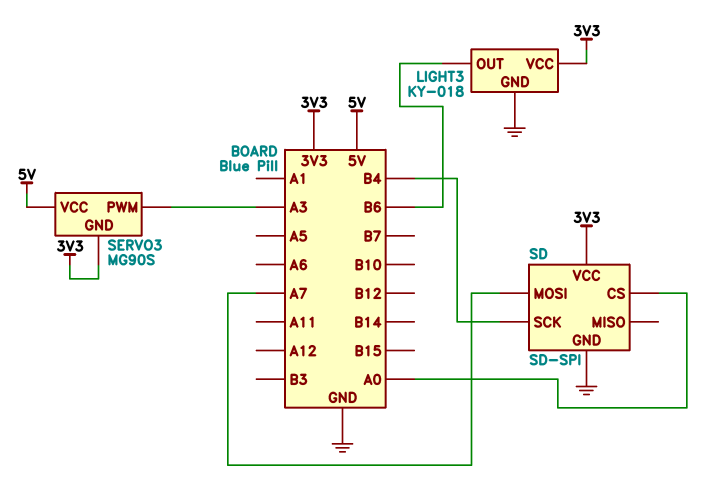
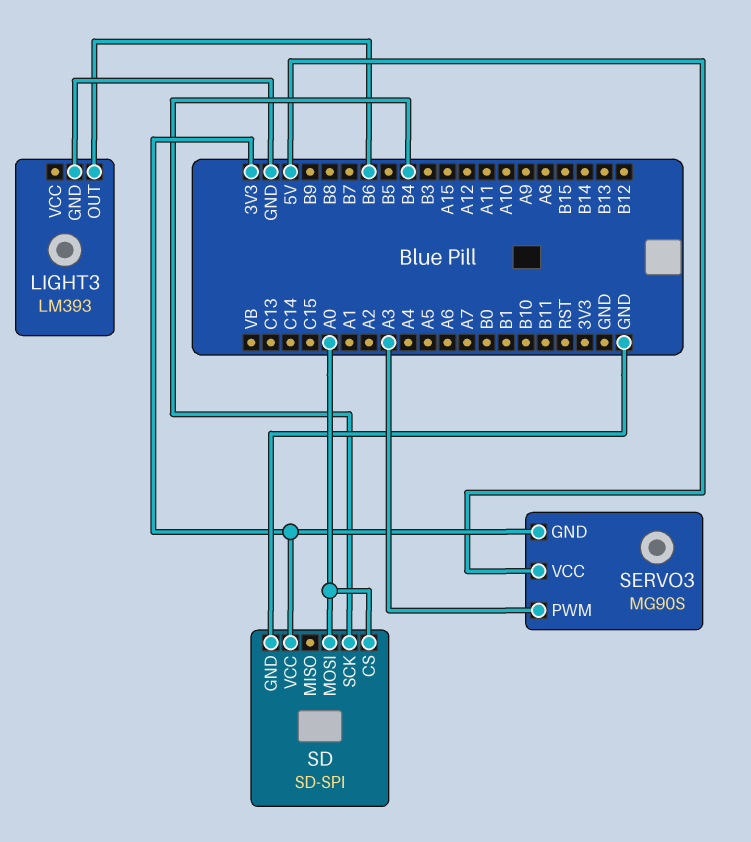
LIGHT3: KY-018 -> LM393
LIGHT3 pin VCC: 3V3 -> none
SD pin MOSI: A7 -> A0

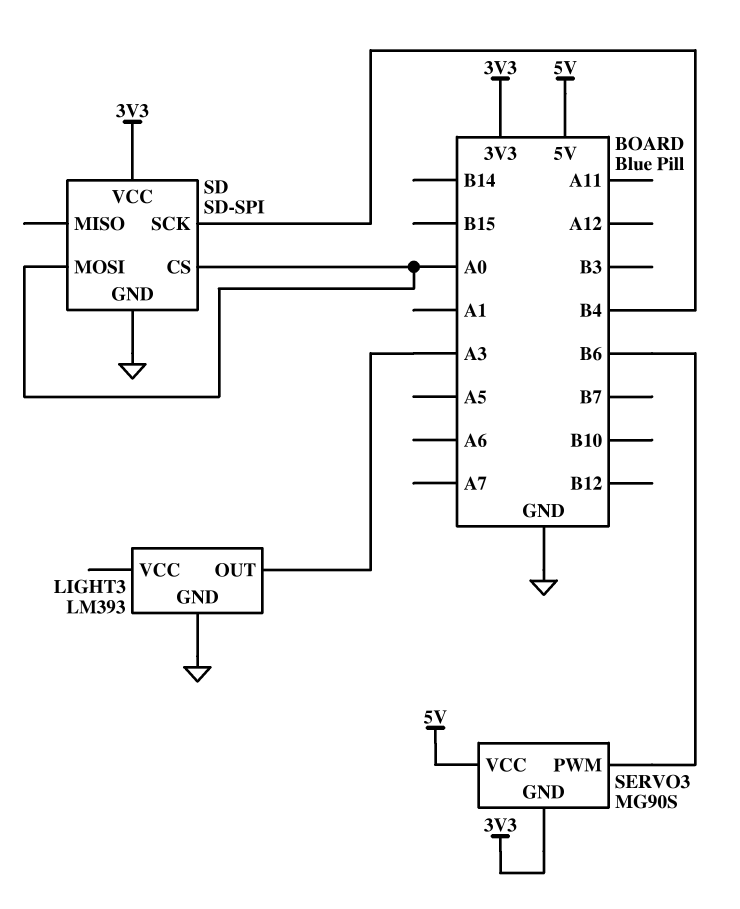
LIGHT3 pin OUT: B6 -> A3
SERVO3 pin PWM: A3 -> B6

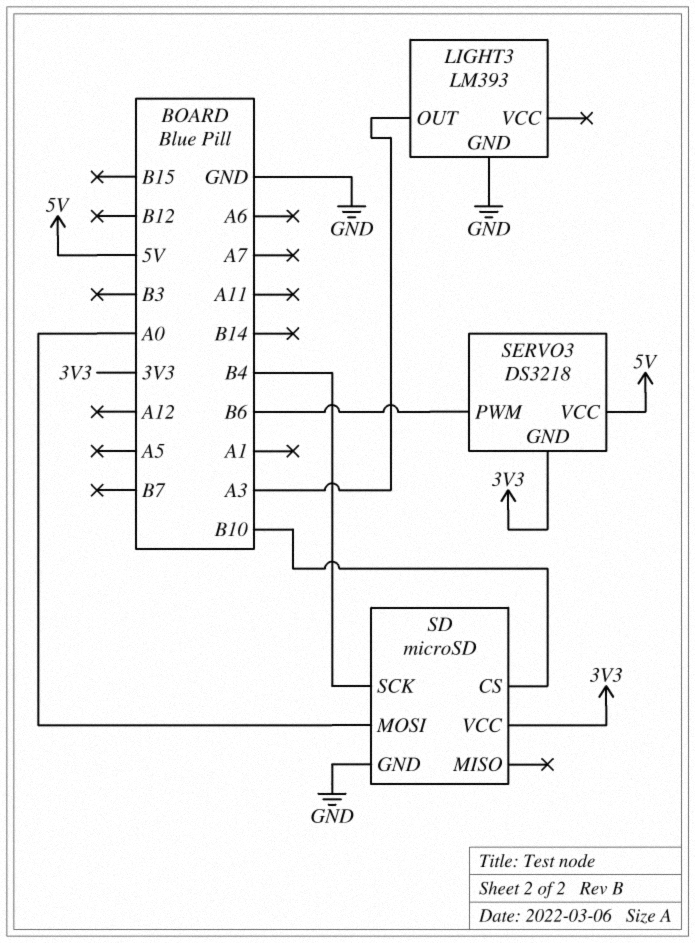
SD: SD-SPI -> microSD
SD pin CS: A0 -> B10
SERVO3: MG90S -> DS3218

